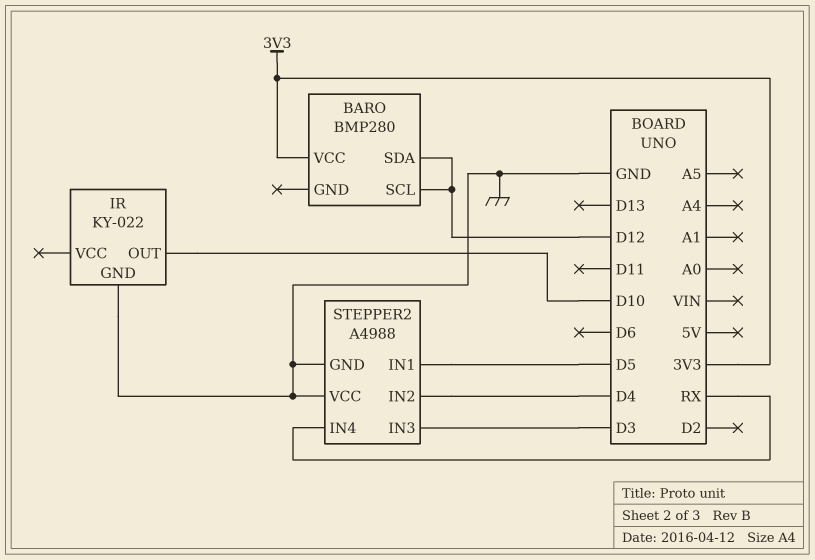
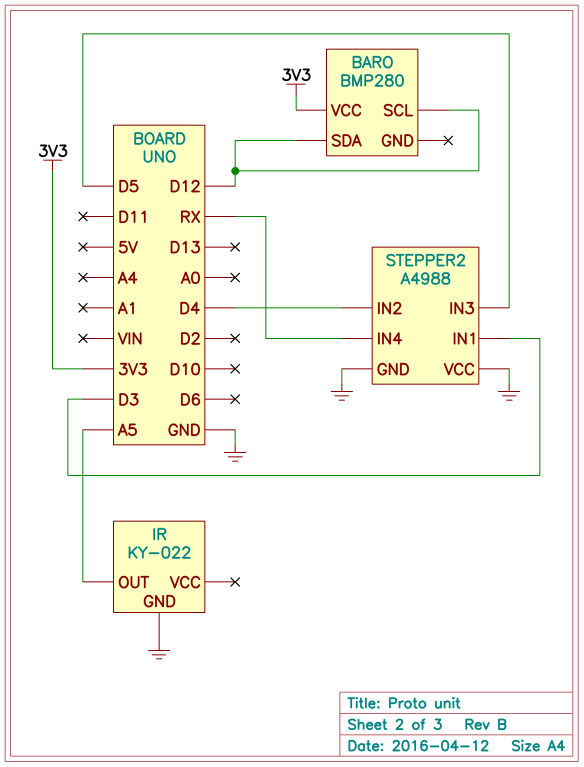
IR pin OUT: D10 -> A5
STEPPER2 pin IN1: D5 -> D3
STEPPER2 pin IN3: D3 -> D5

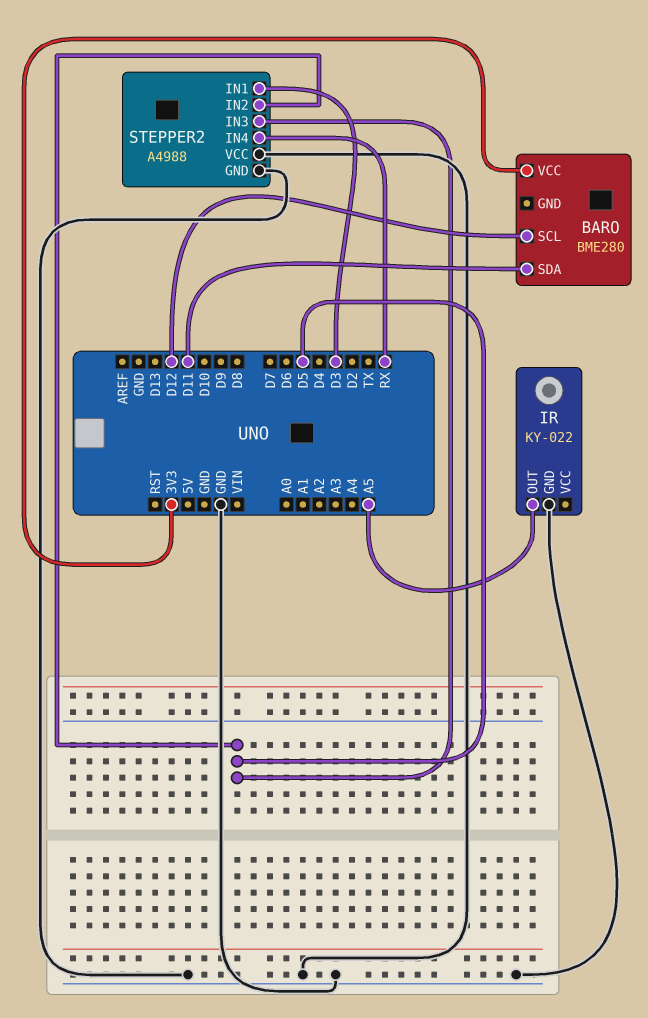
BARO: BMP280 -> BME280
BARO pin SDA: D12 -> D11
STEPPER2 pin IN2: D4 -> D5

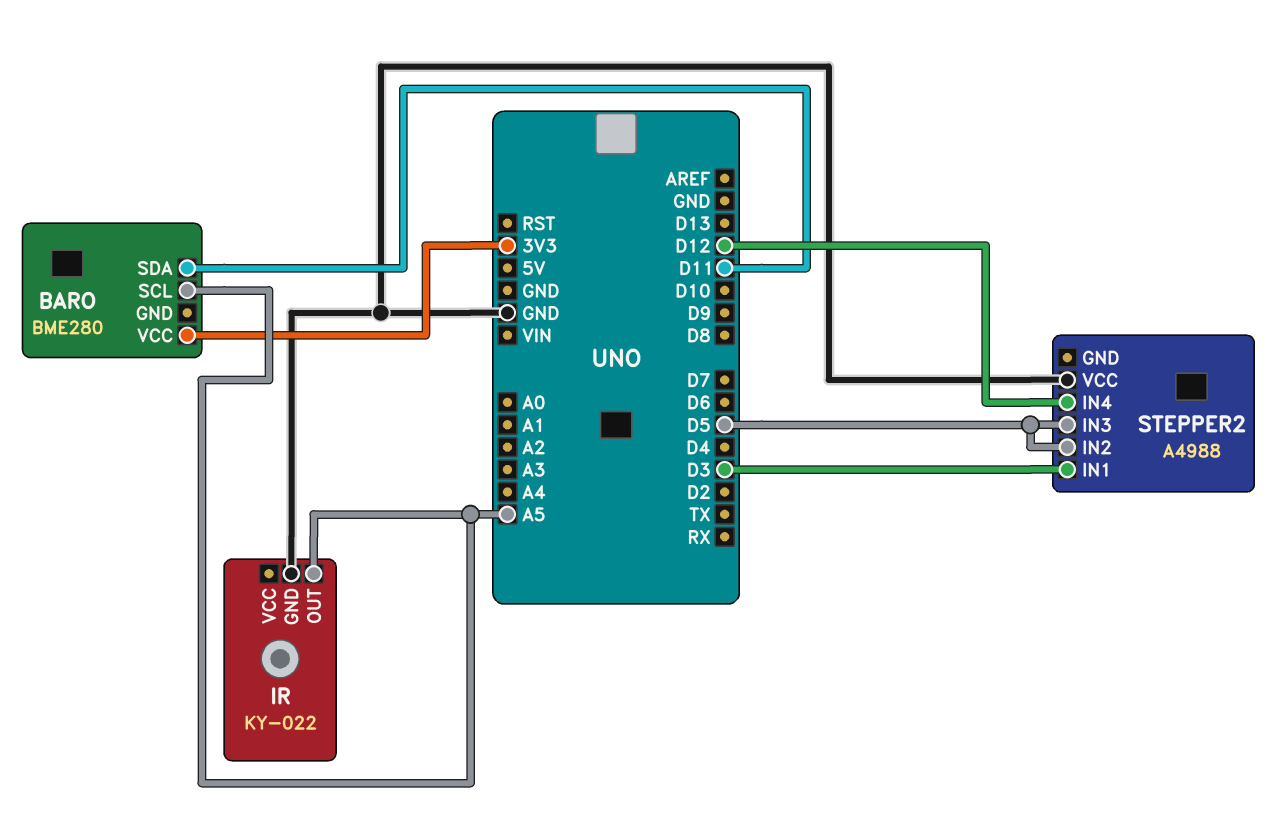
BARO pin SCL: D12 -> A5
STEPPER2 pin GND: GND -> none
STEPPER2 pin IN4: RX -> D12

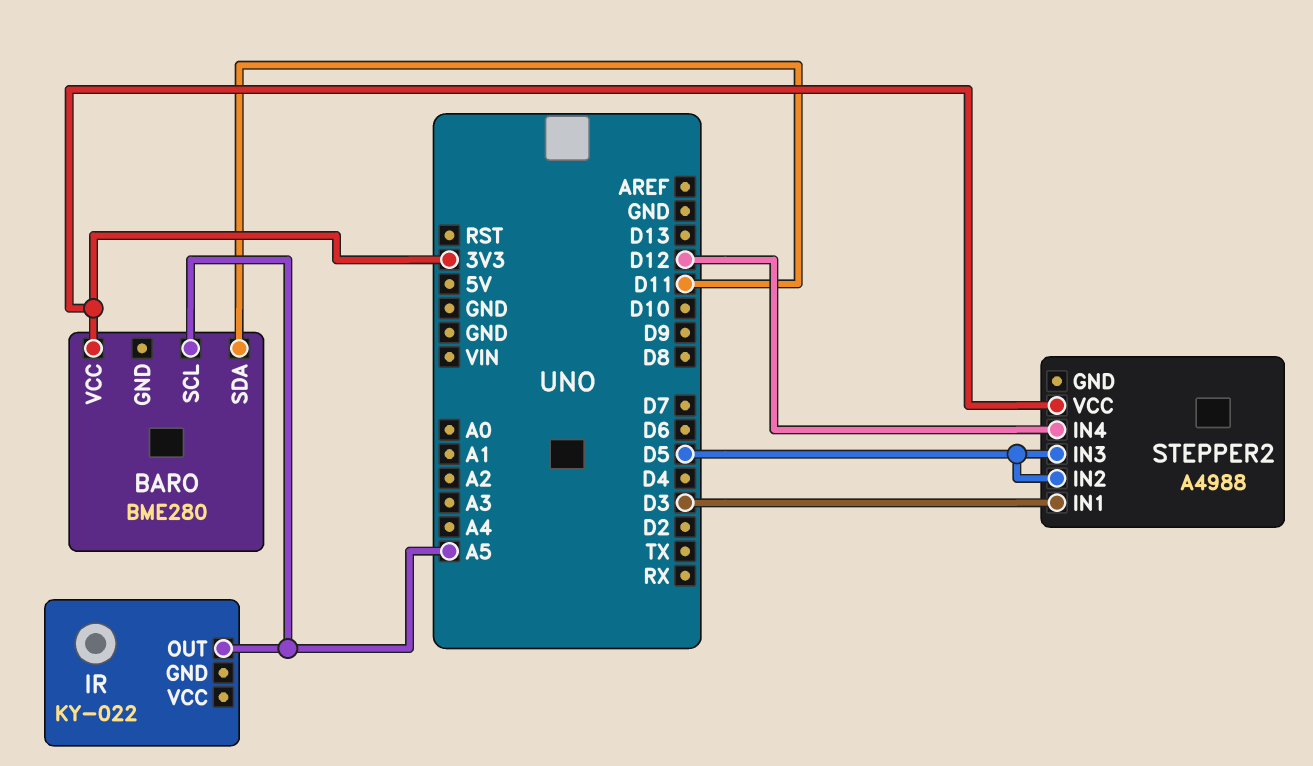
IR pin GND: GND -> none
STEPPER2 pin VCC: GND -> 3V3

